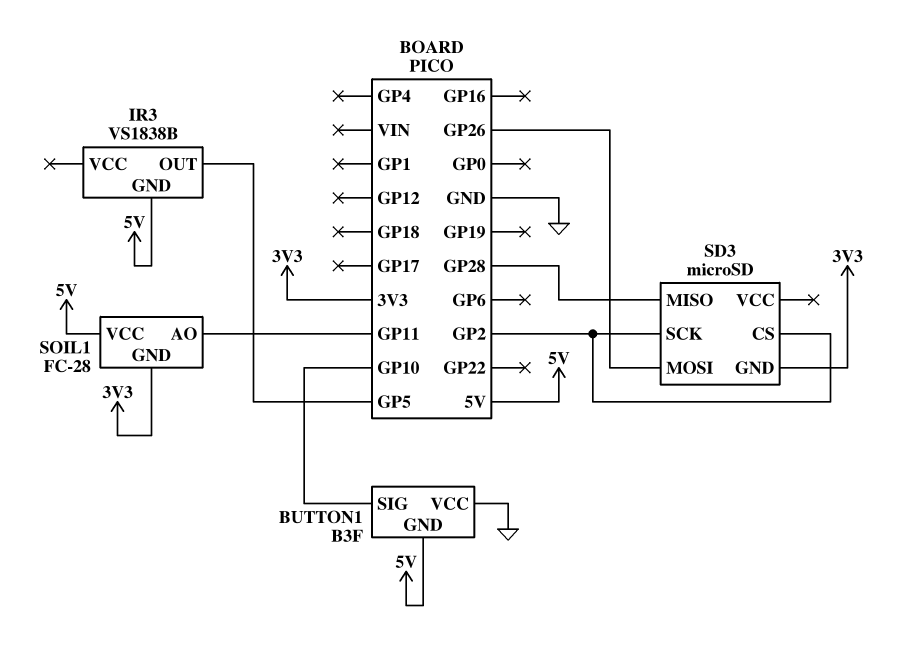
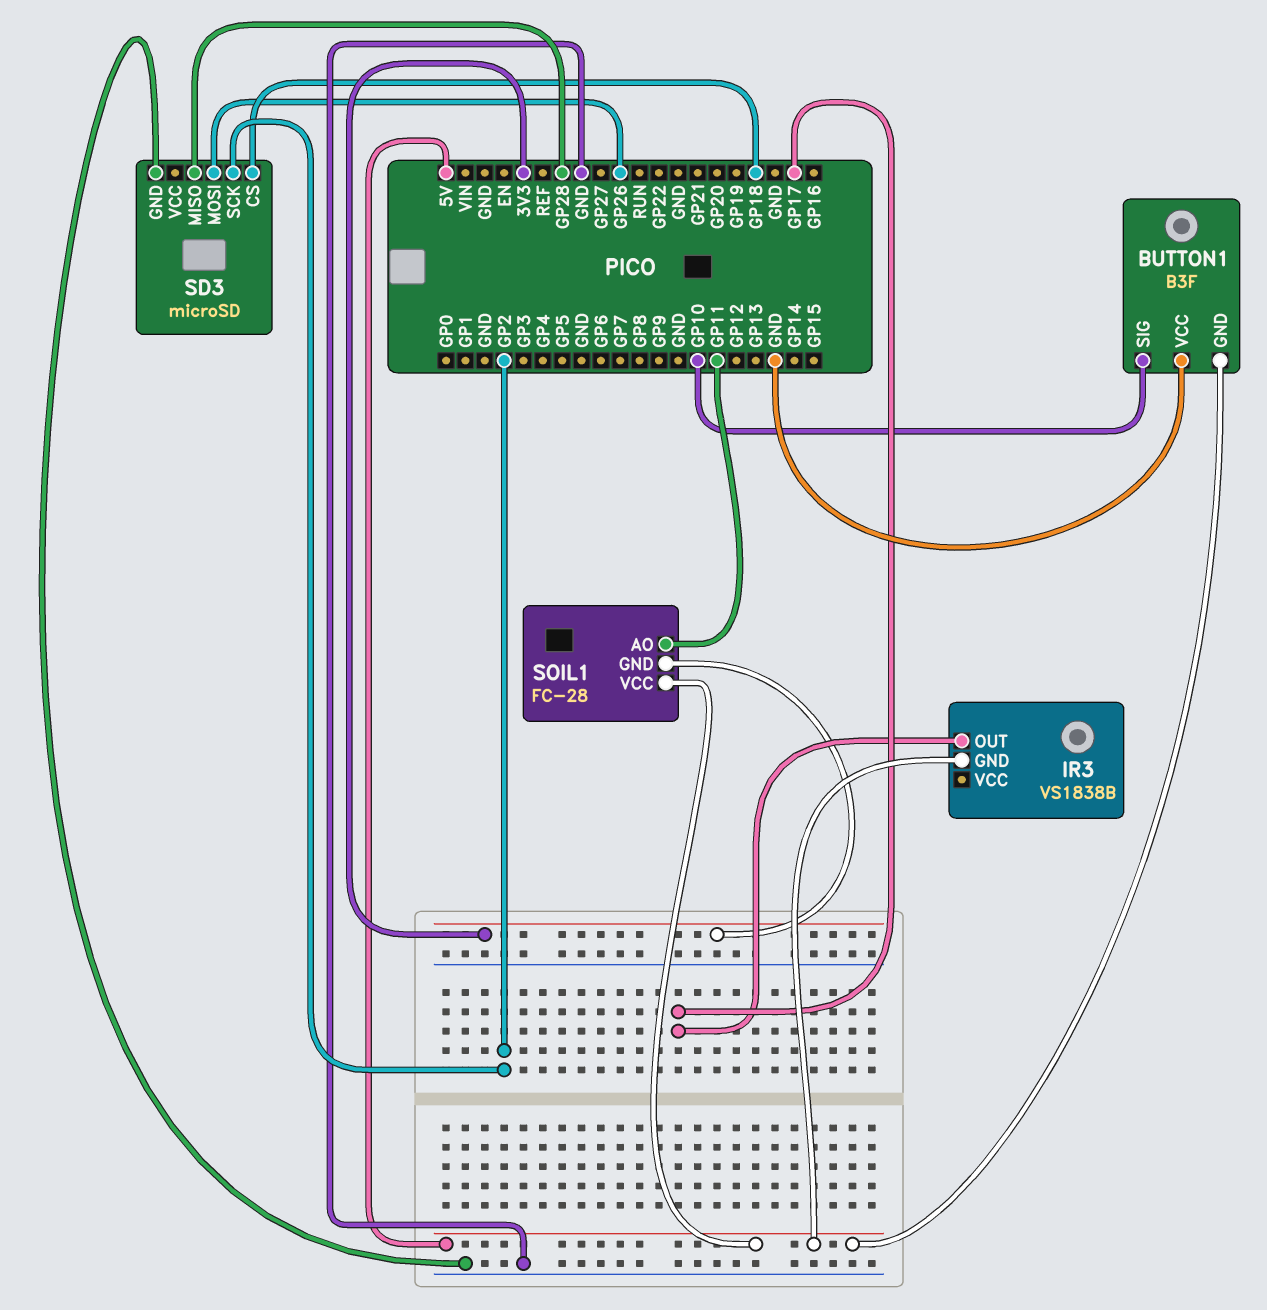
IR3 pin OUT: GP5 -> GP17
SD3 pin CS: GP2 -> GP18
SD3 pin GND: 3V3 -> GND

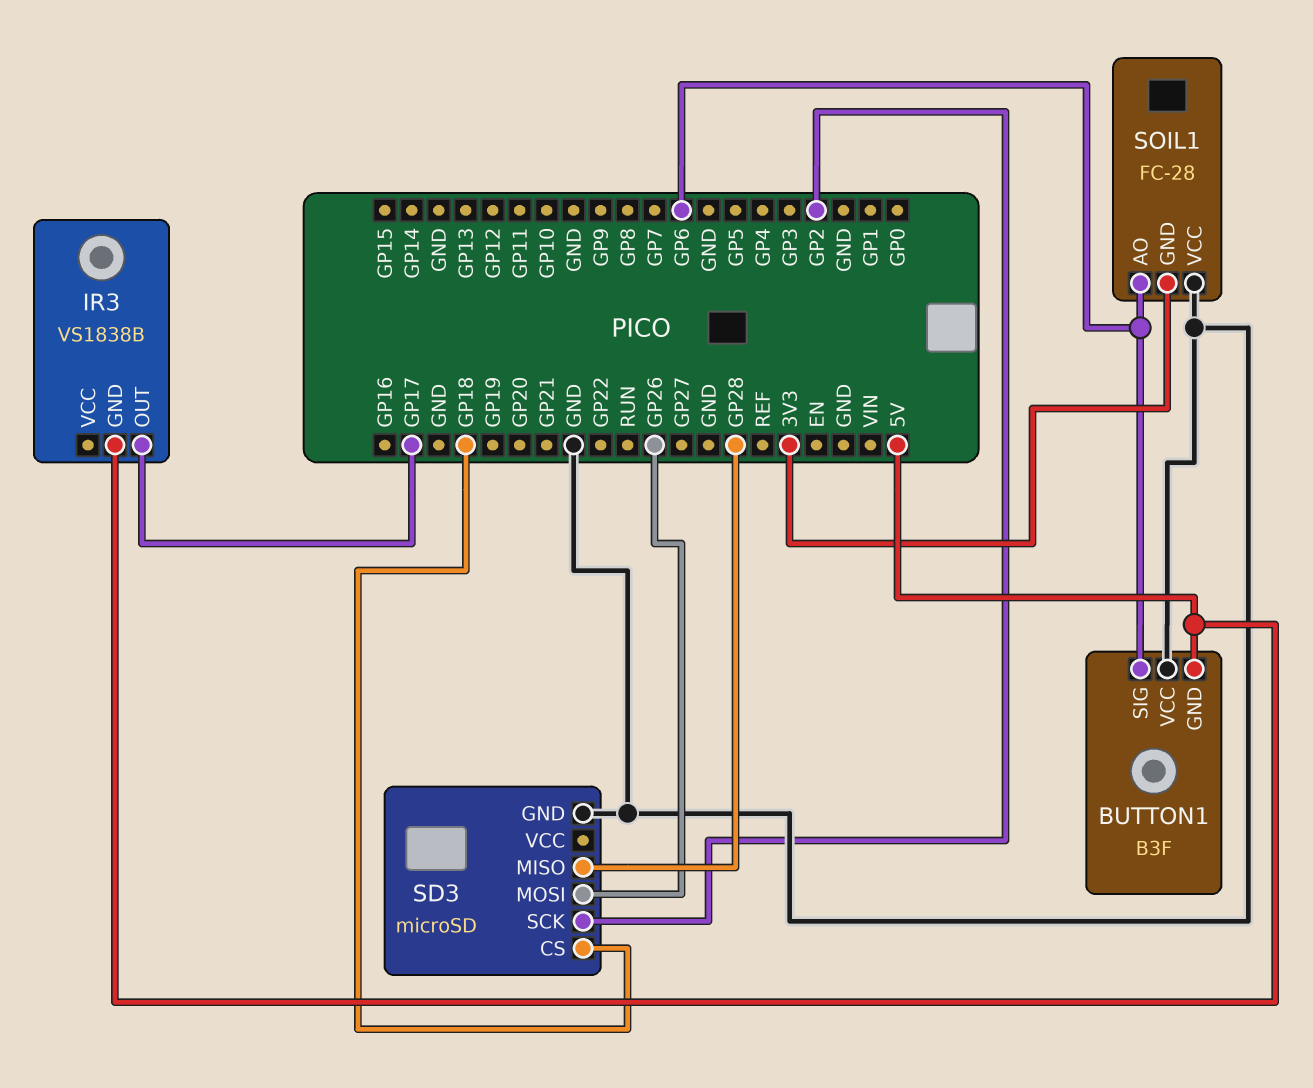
BUTTON1 pin SIG: GP10 -> GP6
SOIL1 pin AO: GP11 -> GP6
SOIL1 pin VCC: 5V -> GND

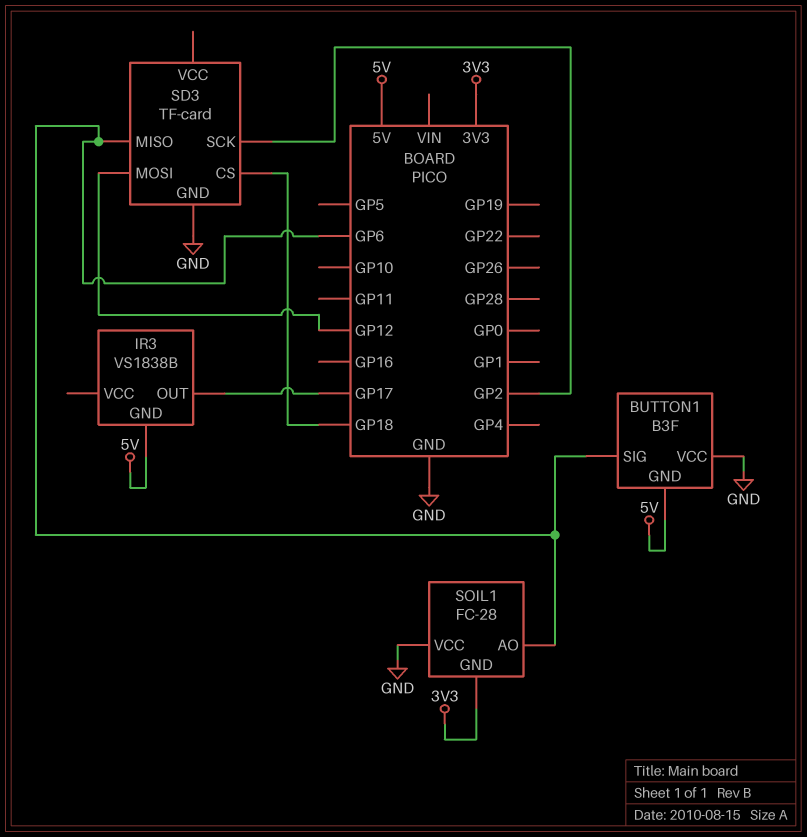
SD3: microSD -> TF-card
SD3 pin MISO: GP28 -> GP6
SD3 pin MOSI: GP26 -> GP12

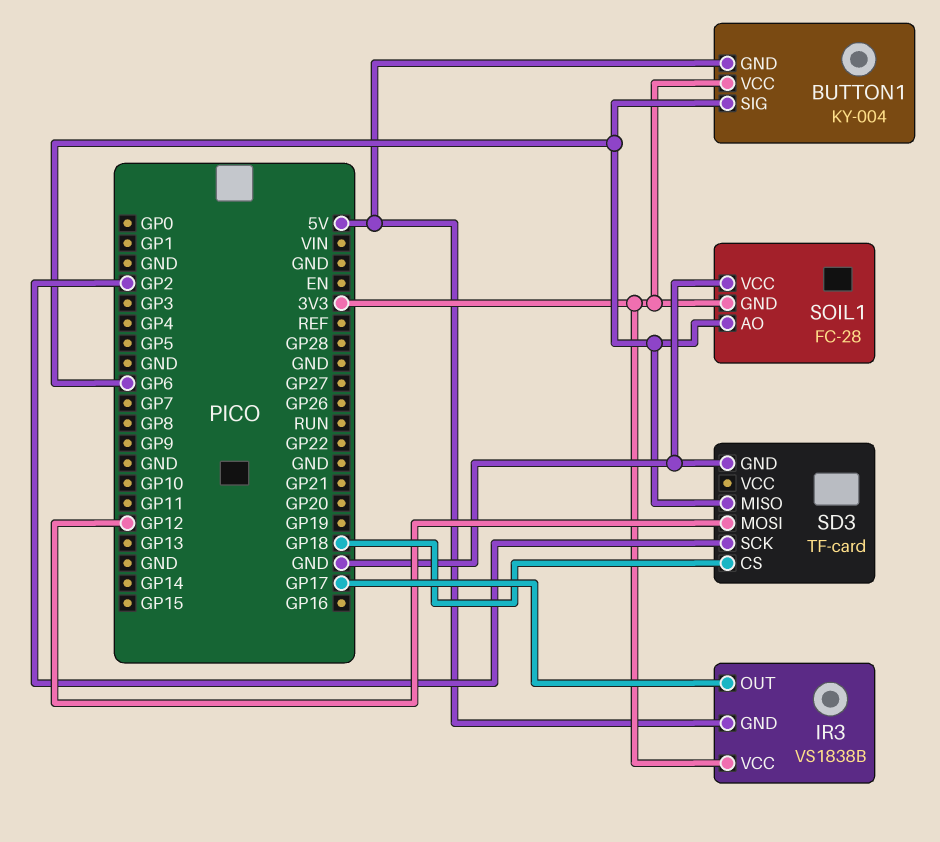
BUTTON1: B3F -> KY-004
BUTTON1 pin VCC: GND -> 3V3
IR3 pin VCC: none -> 3V3

